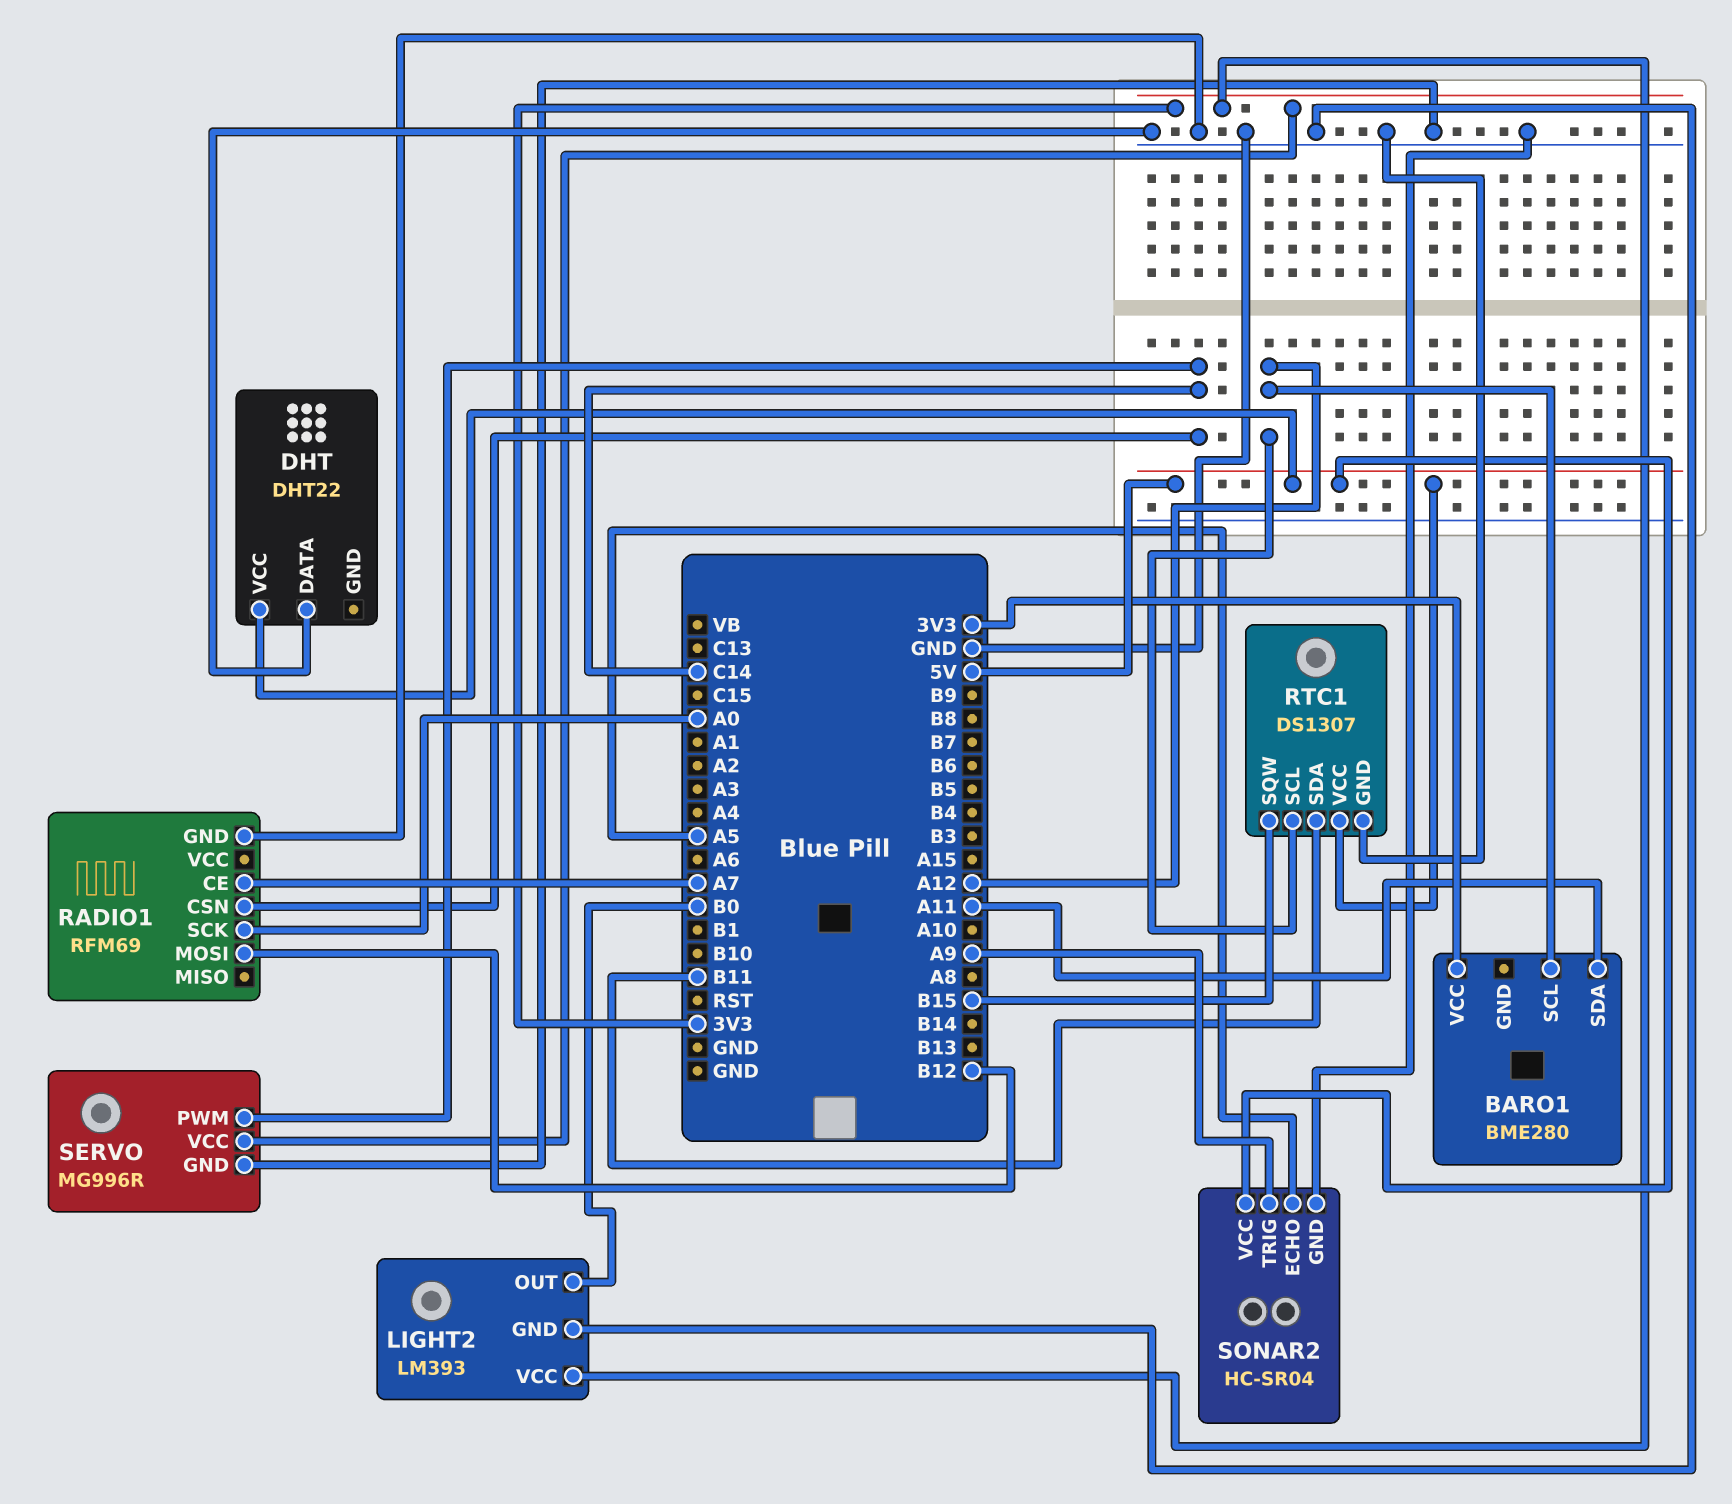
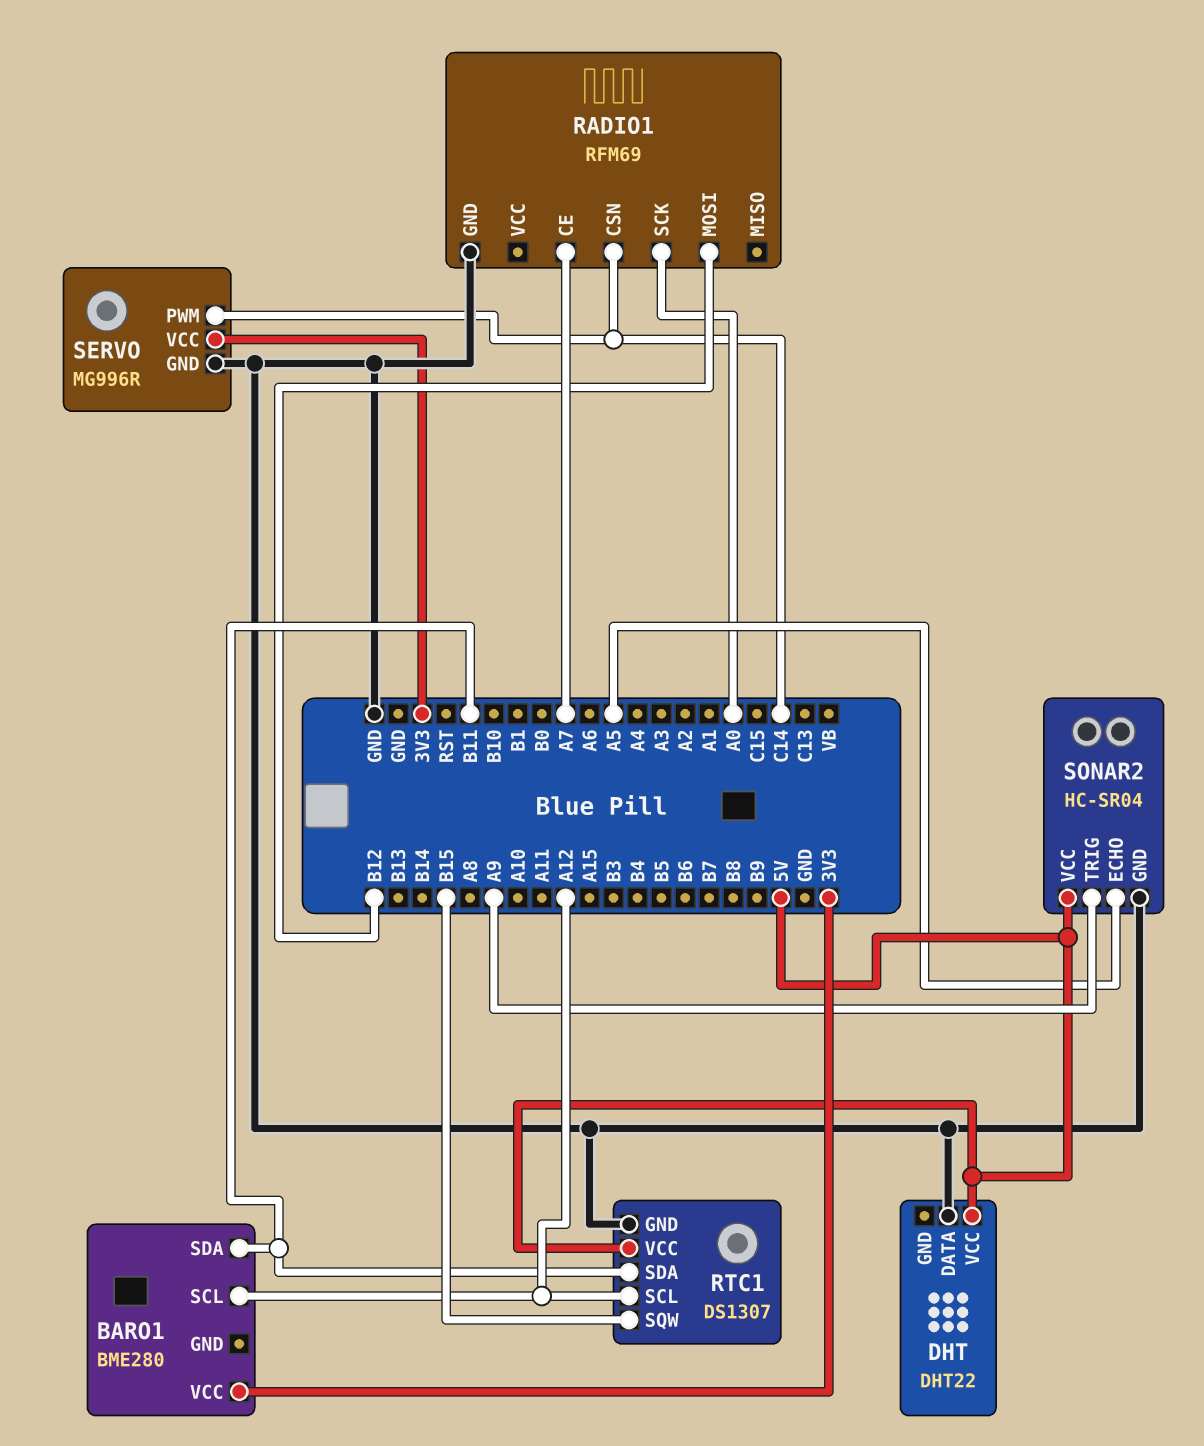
BARO1 pin SDA: A11 -> B11
LIGHT2: LM393 -> none
LIGHT2 pin GND: GND -> none
LIGHT2 pin OUT: B0 -> none
LIGHT2 pin VCC: 3V3 -> none

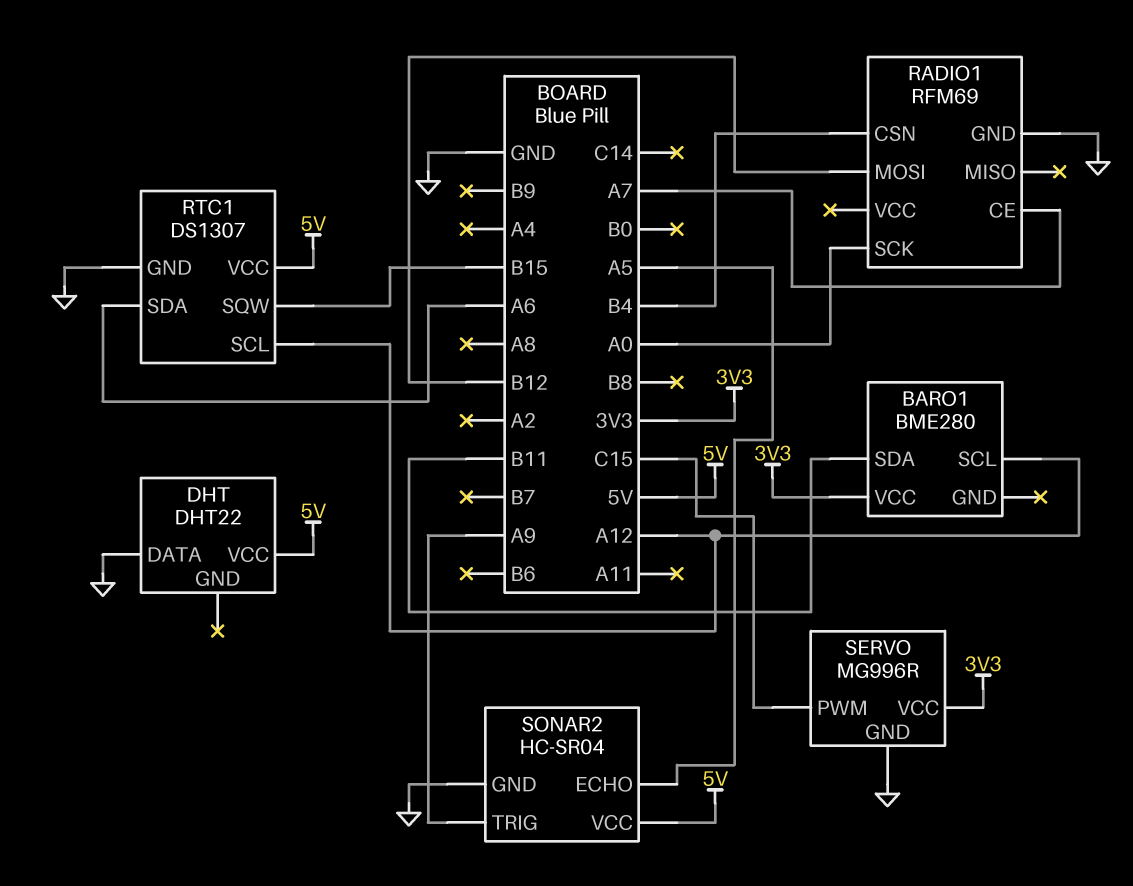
RADIO1 pin CSN: C14 -> B4
RTC1 pin SDA: B11 -> A6
SERVO pin PWM: C14 -> C15

